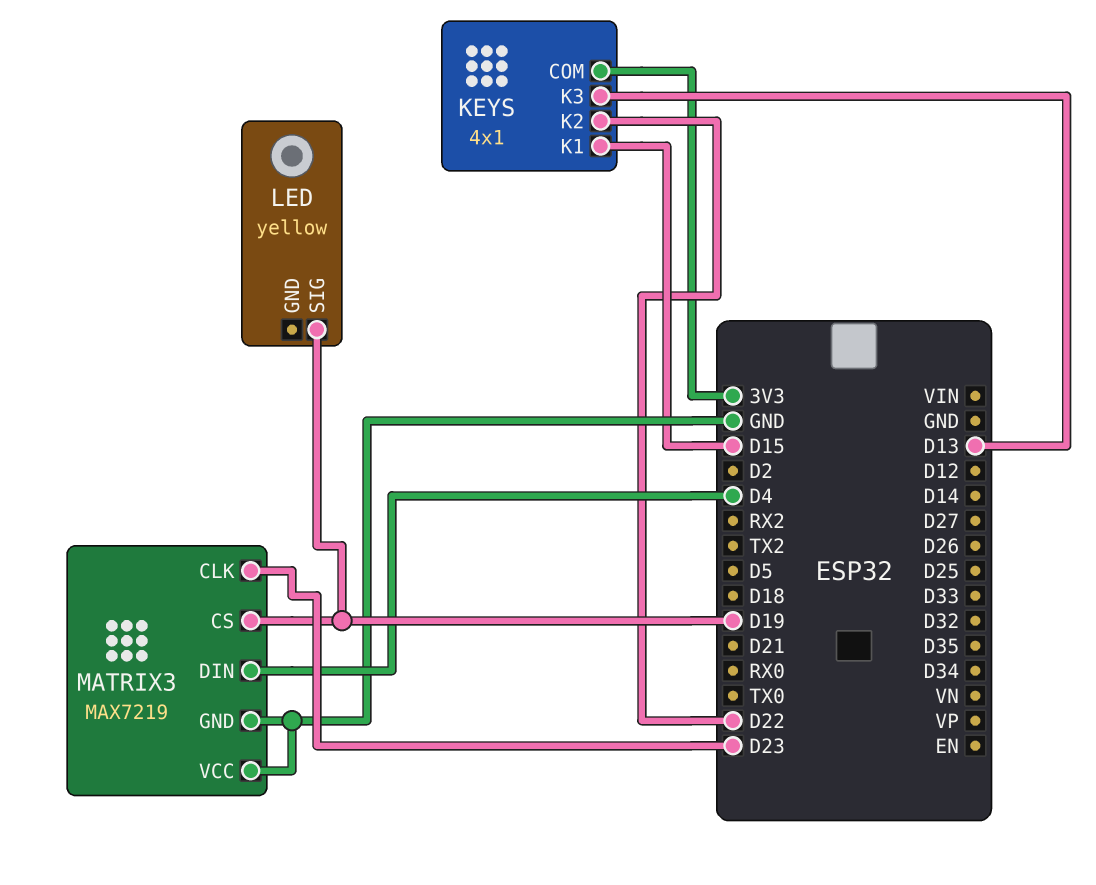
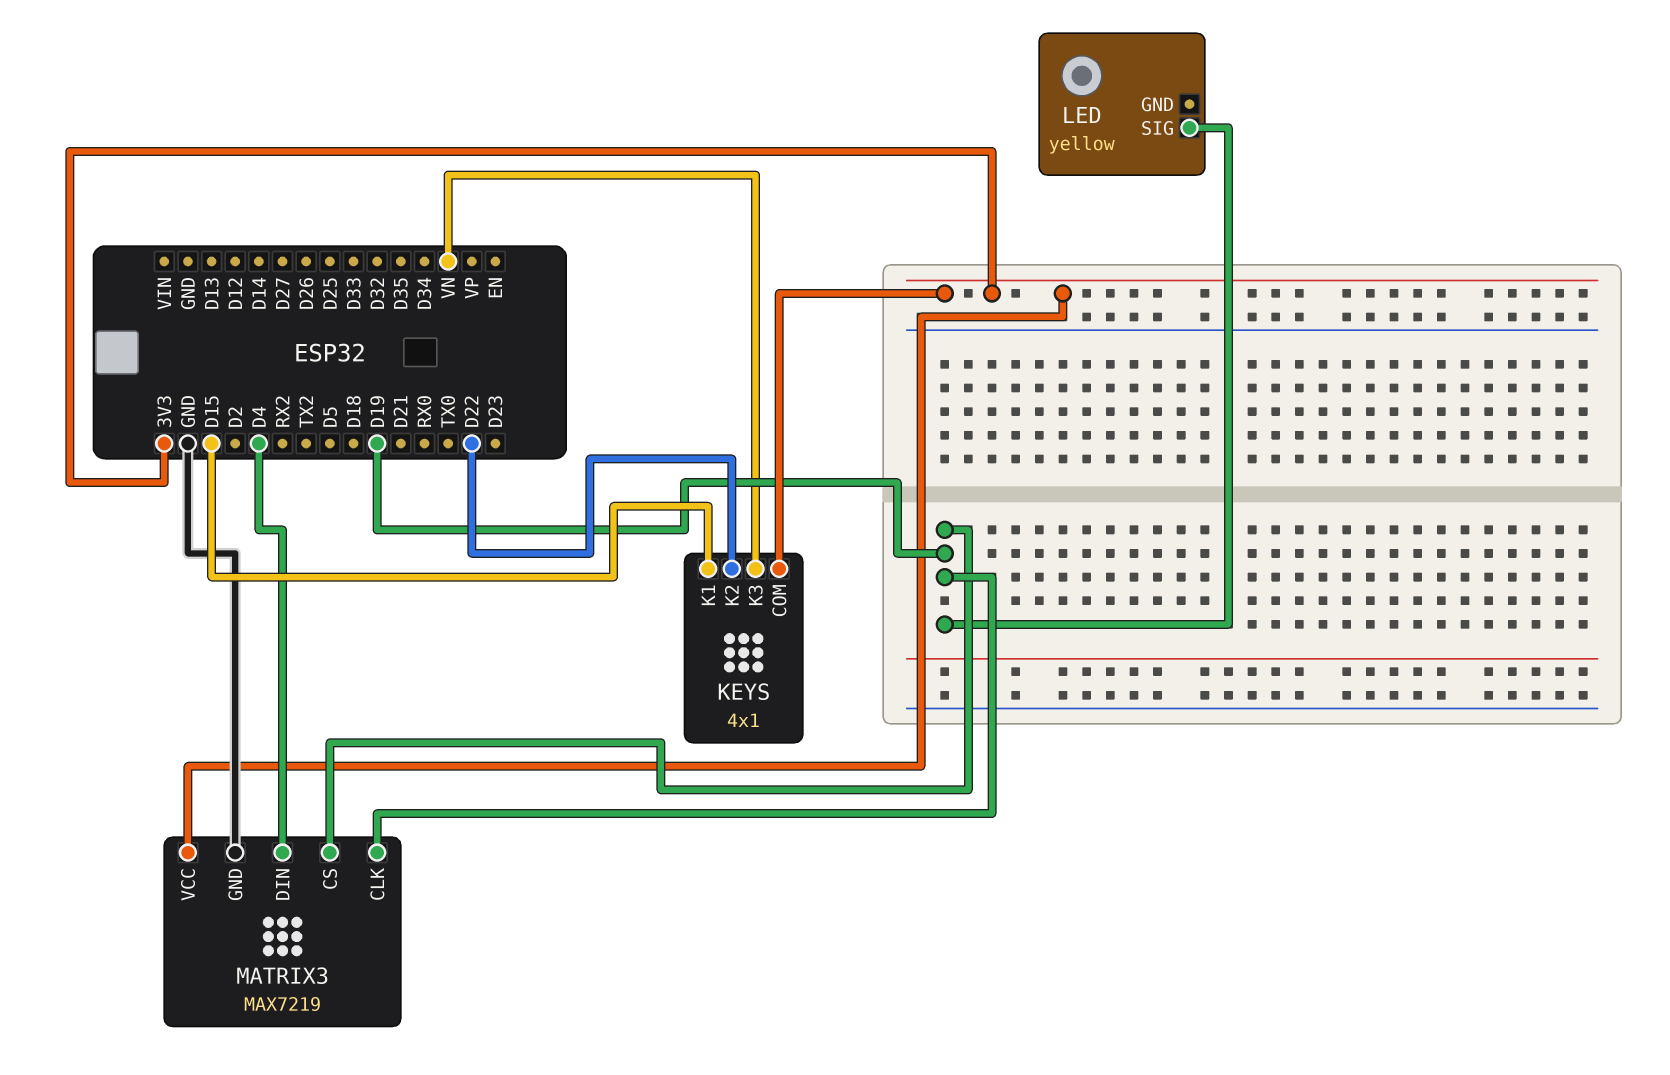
KEYS pin K3: D13 -> VN
MATRIX3 pin CLK: D23 -> D19
MATRIX3 pin VCC: GND -> 3V3

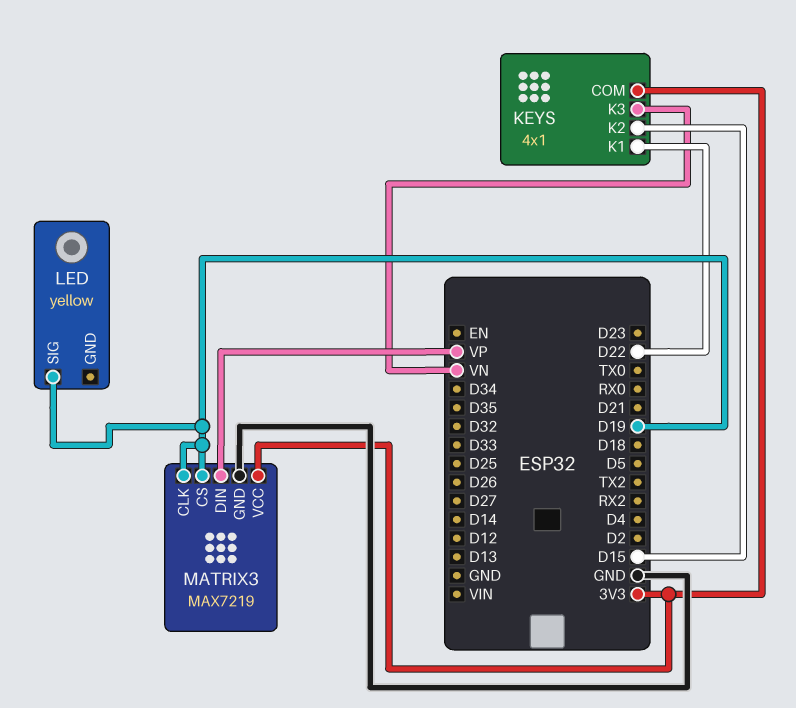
KEYS pin K1: D15 -> D22
KEYS pin K2: D22 -> D15
MATRIX3 pin DIN: D4 -> VP

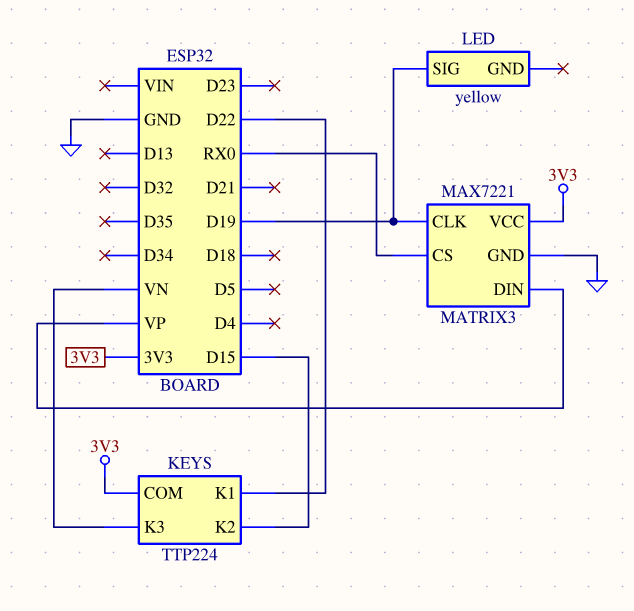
KEYS: 4x1 -> TTP224
MATRIX3: MAX7219 -> MAX7221
MATRIX3 pin CS: D19 -> RX0

